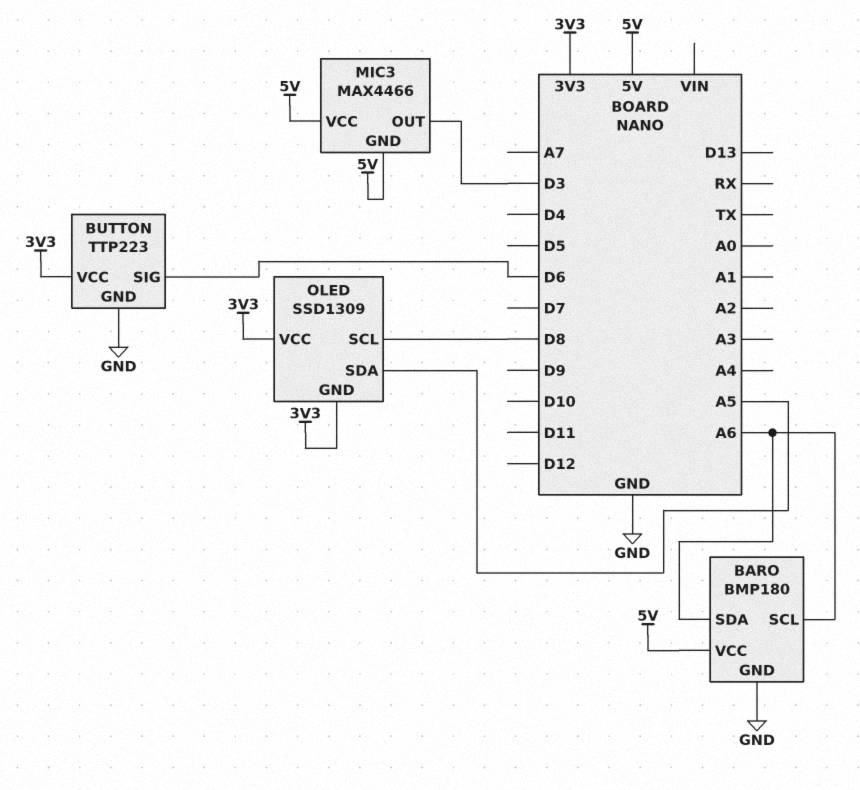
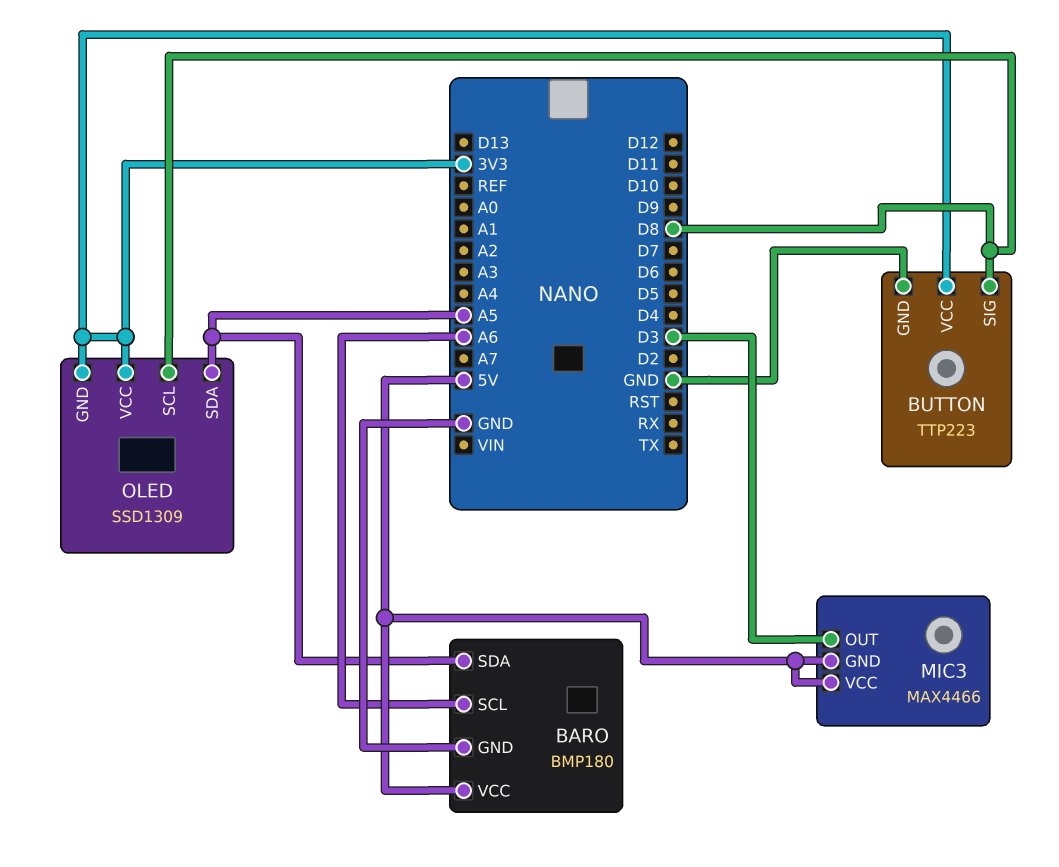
BARO pin SDA: A6 -> A5
BUTTON pin SIG: D6 -> D8

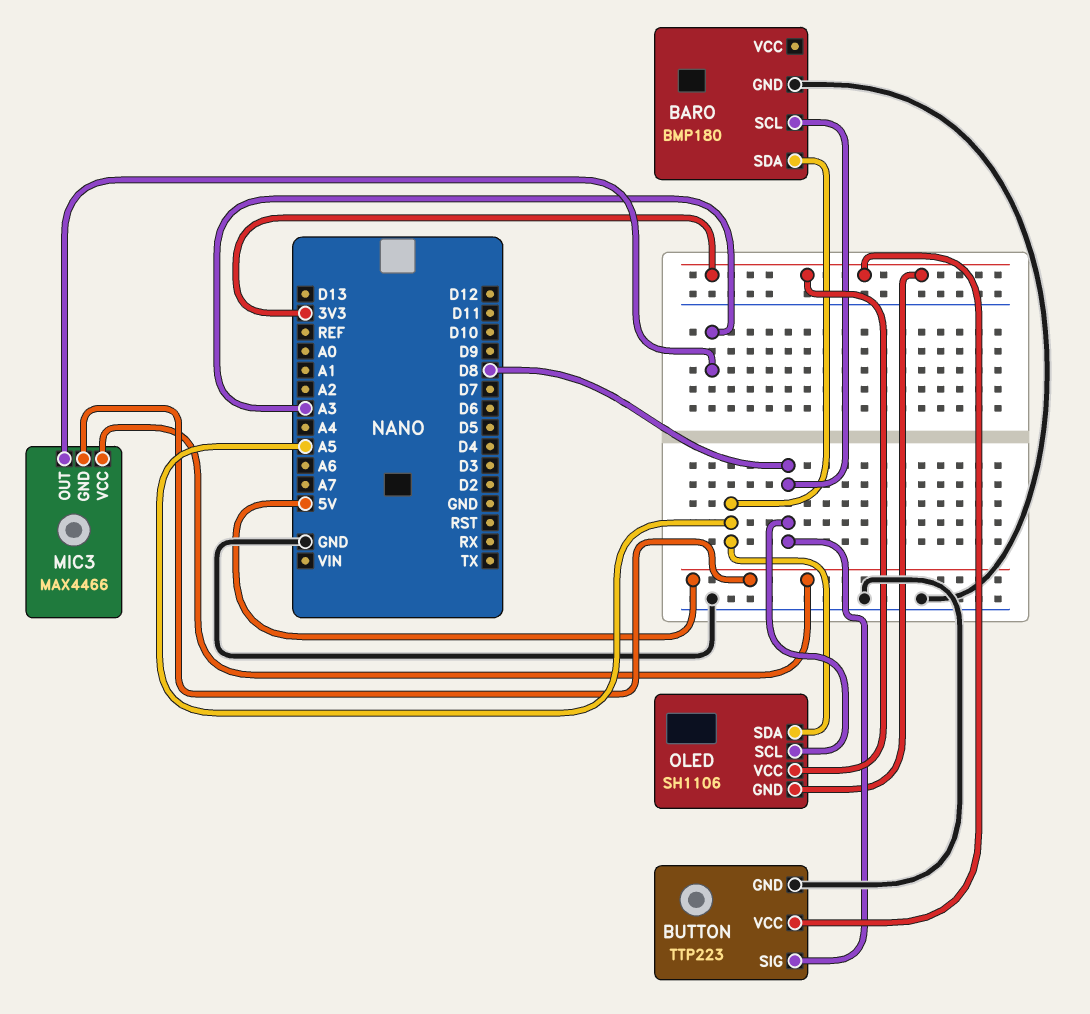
BARO pin SCL: A6 -> D8
BARO pin VCC: 5V -> none
MIC3 pin OUT: D3 -> A3
OLED: SSD1309 -> SH1106

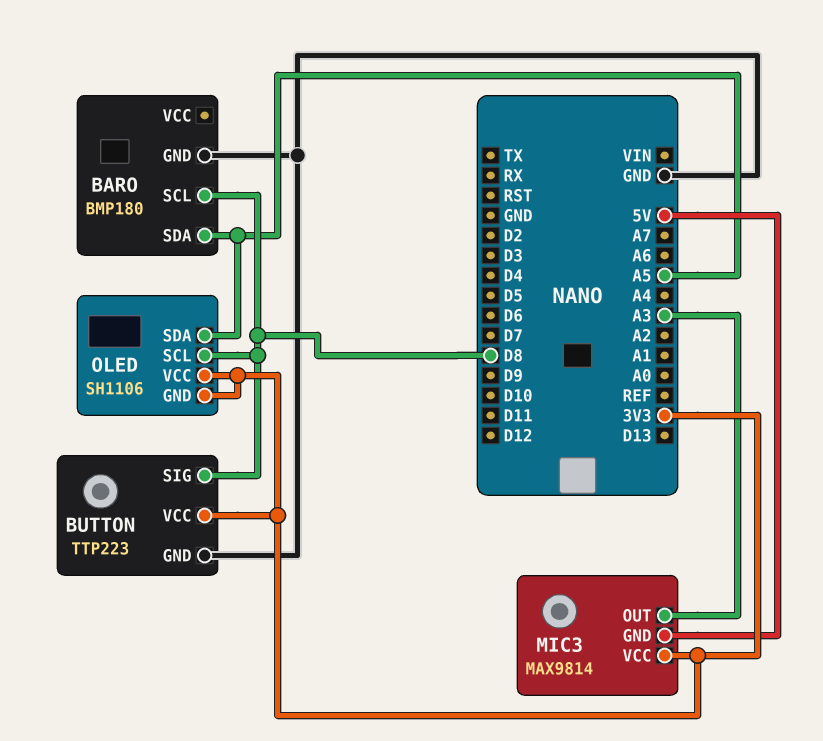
MIC3: MAX4466 -> MAX9814
MIC3 pin VCC: 5V -> 3V3

